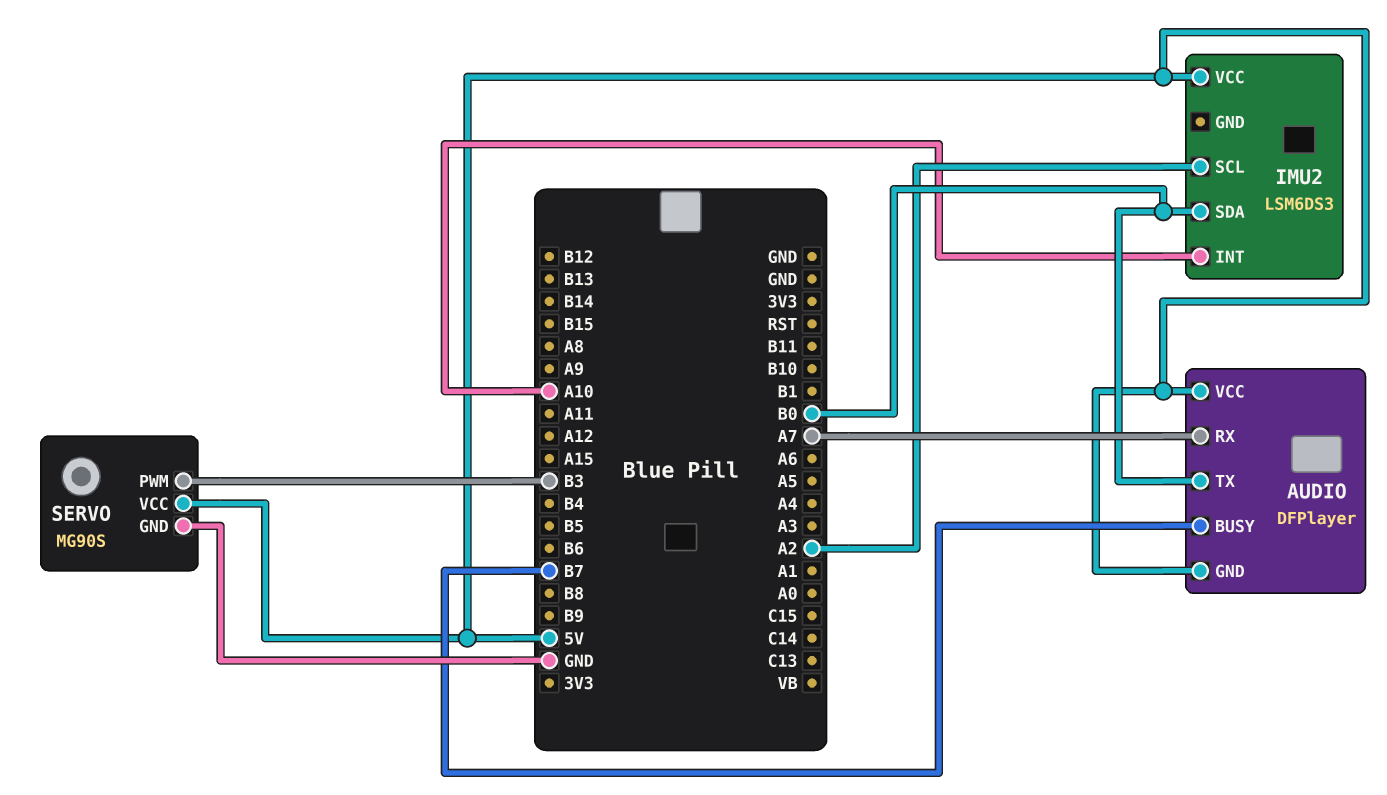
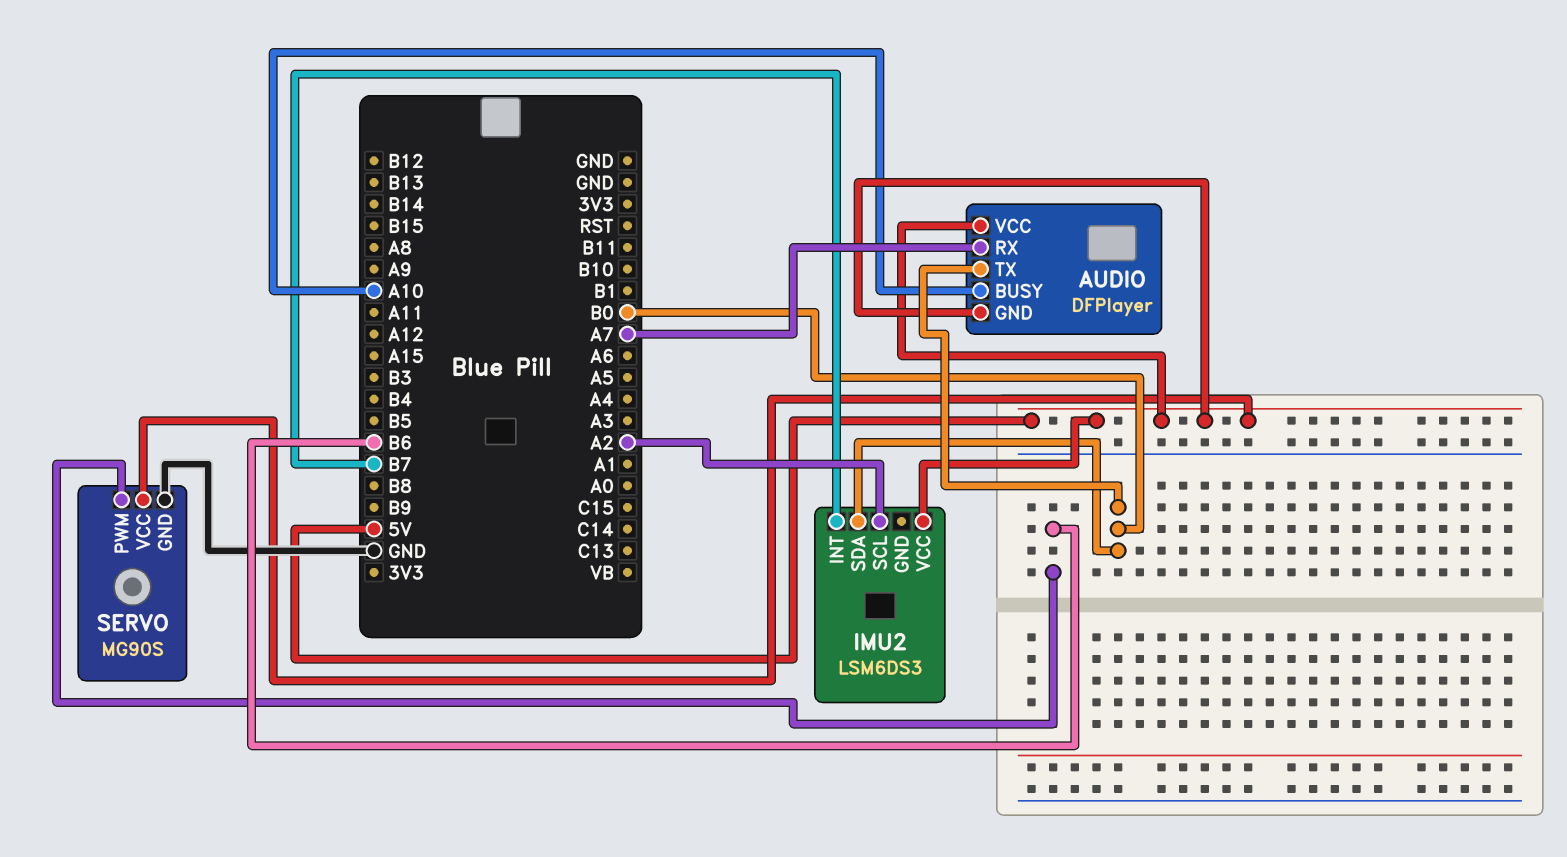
AUDIO pin BUSY: B7 -> A10
IMU2 pin INT: A10 -> B7
SERVO pin PWM: B3 -> B6

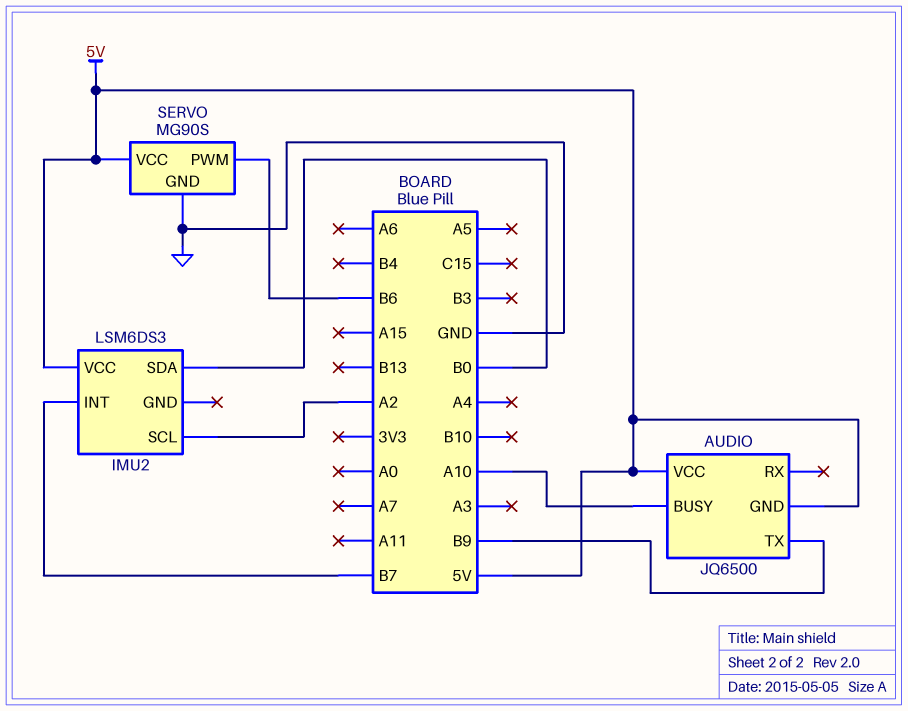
AUDIO: DFPlayer -> JQ6500
AUDIO pin RX: A7 -> none
AUDIO pin TX: B0 -> B9

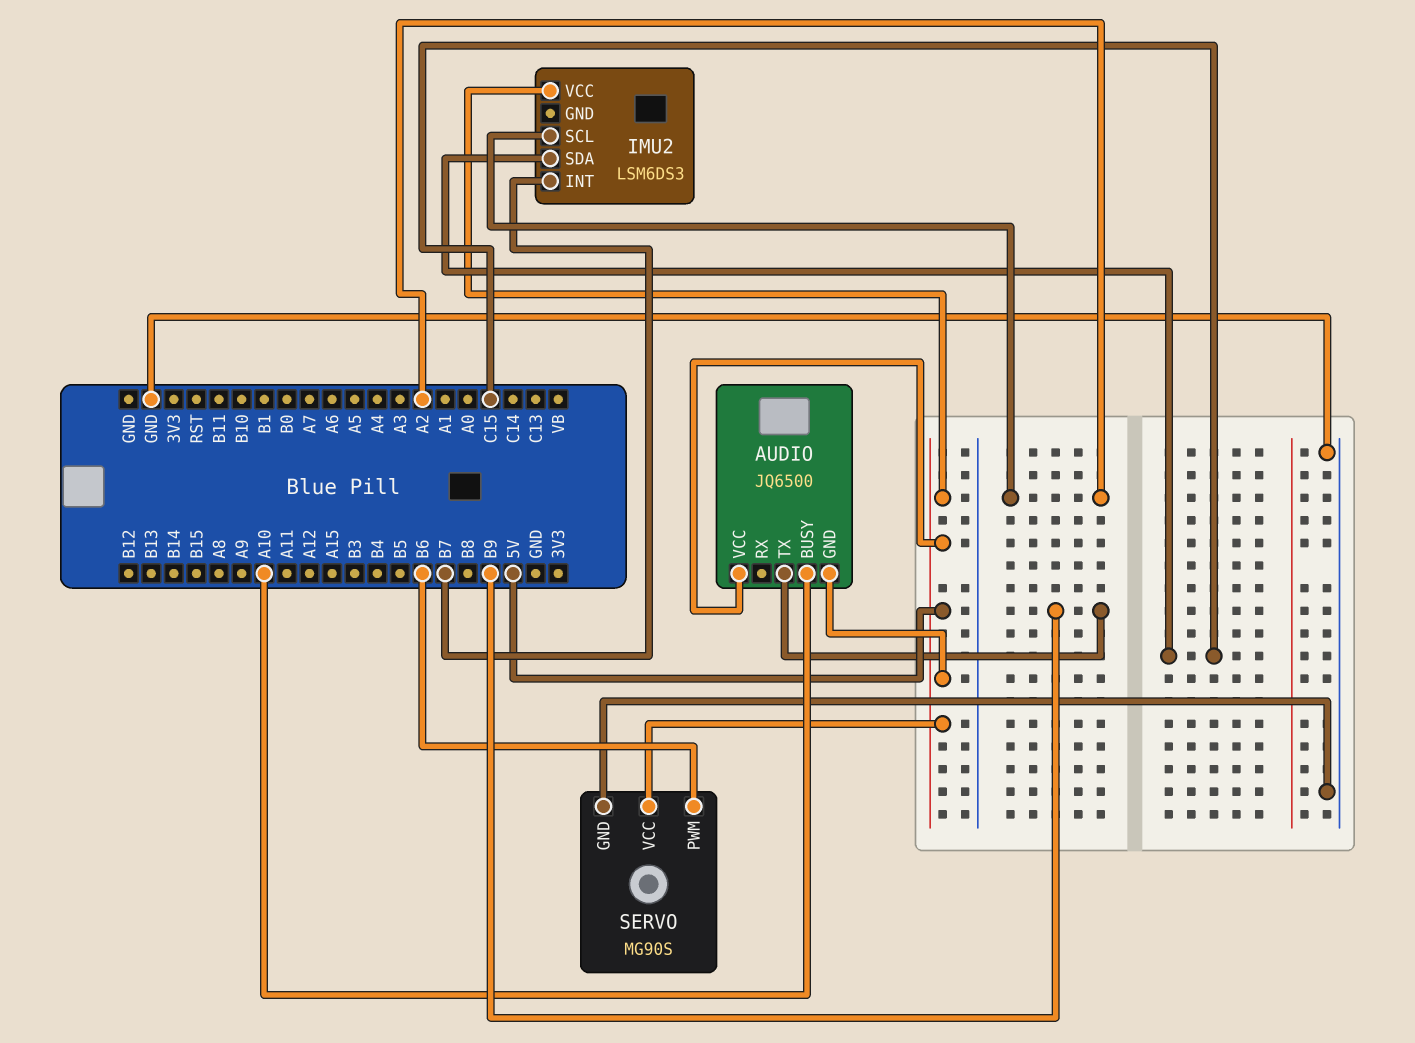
IMU2 pin SDA: B0 -> C15

